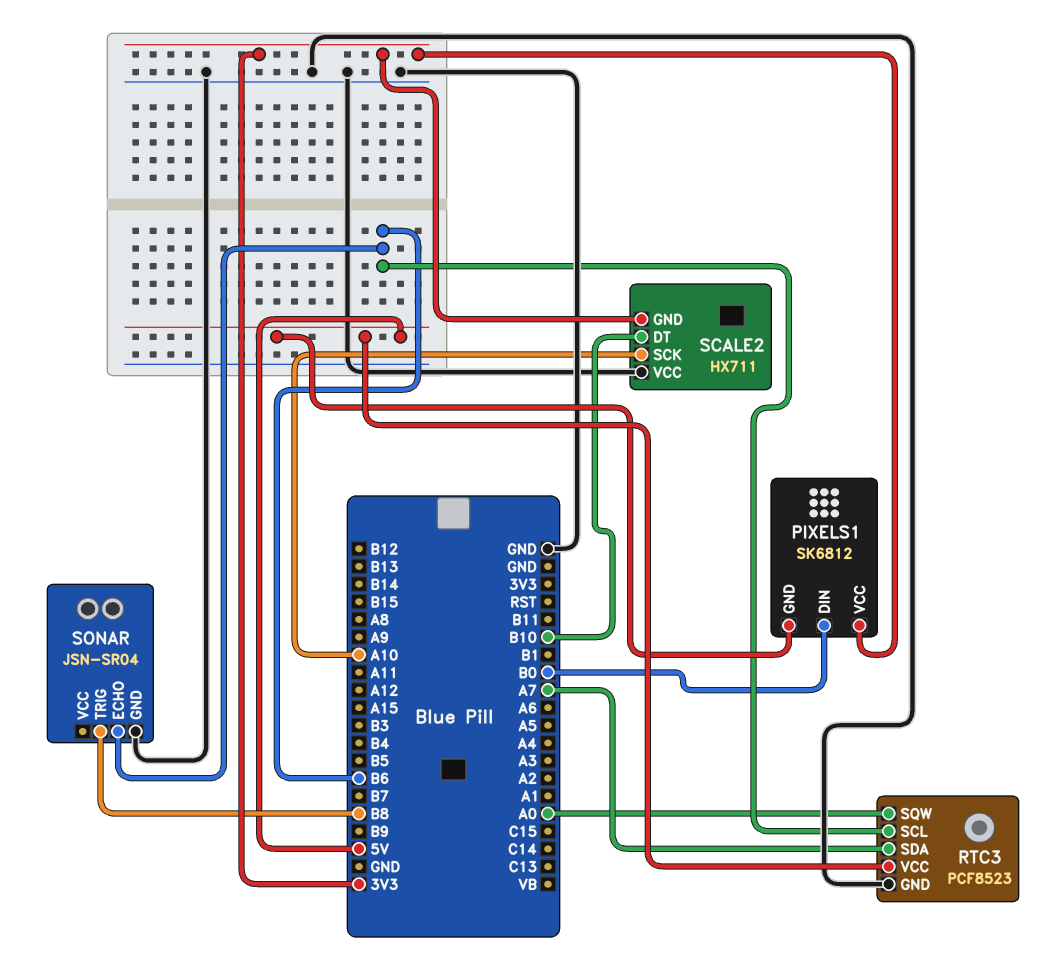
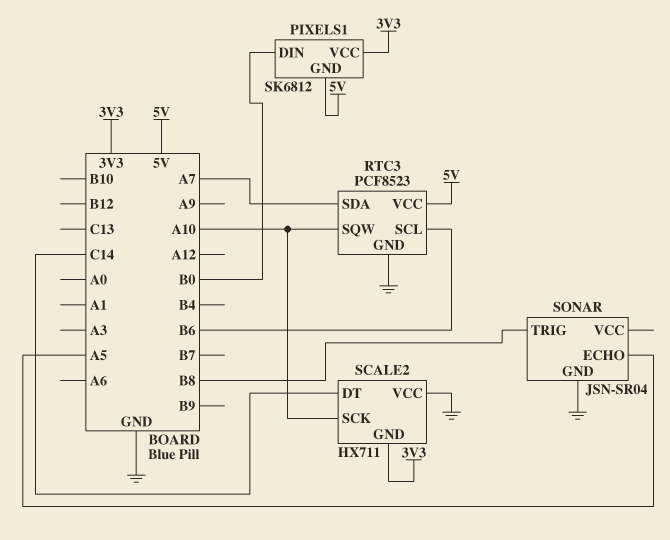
RTC3 pin SQW: A0 -> A10
SCALE2 pin DT: B10 -> C14
SONAR pin ECHO: B6 -> A5

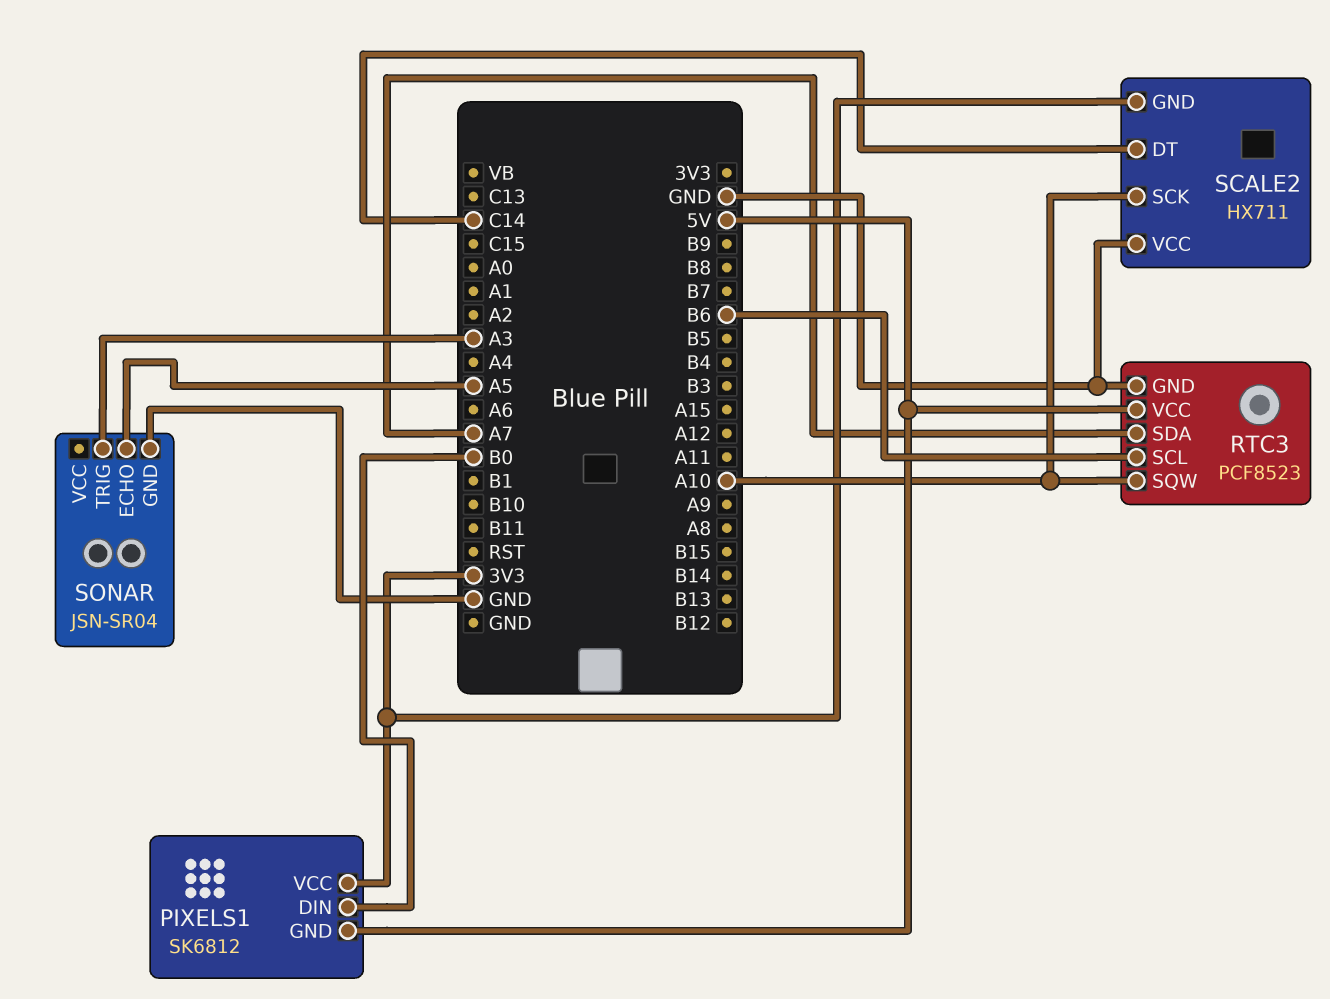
SONAR pin TRIG: B8 -> A3

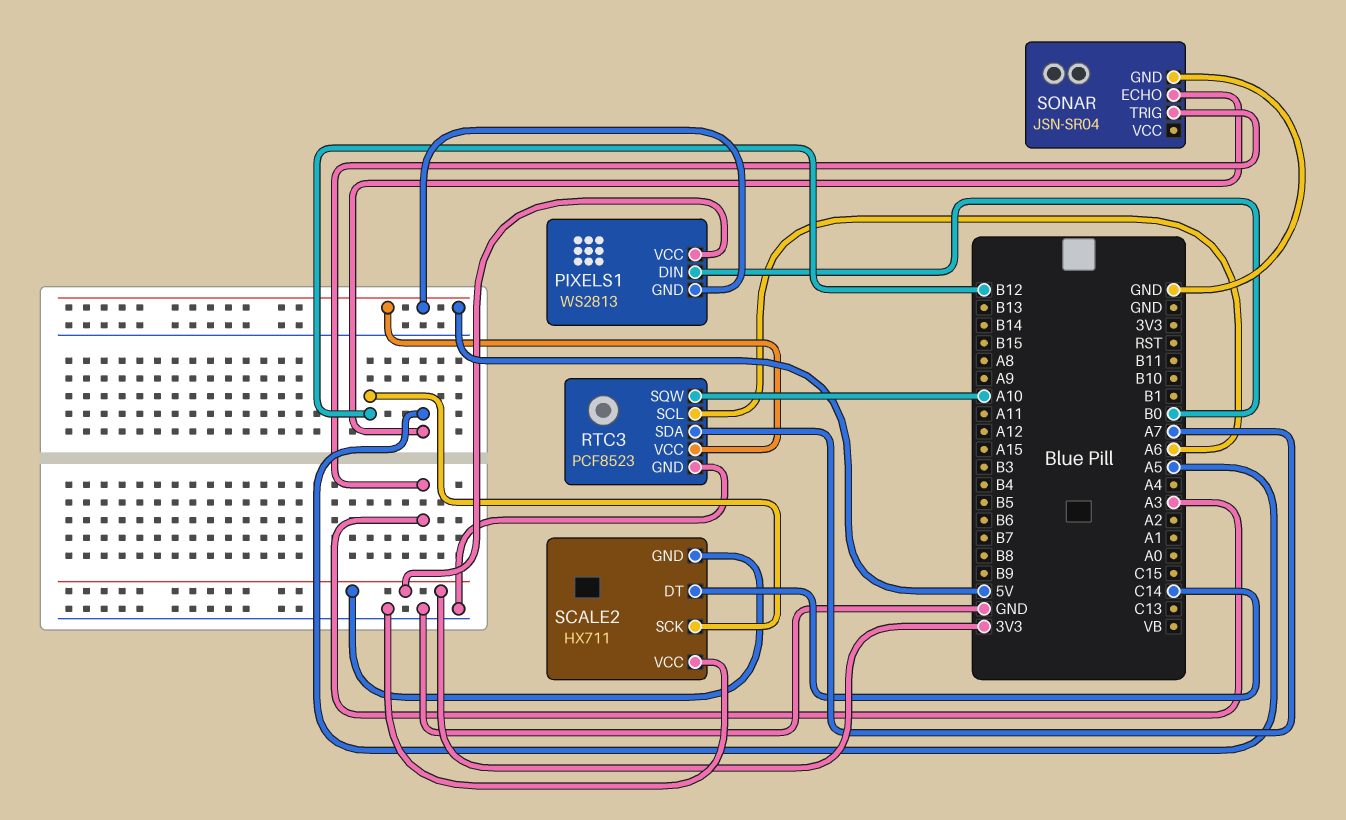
PIXELS1: SK6812 -> WS2813
RTC3 pin SCL: B6 -> A6
SCALE2 pin SCK: A10 -> B12

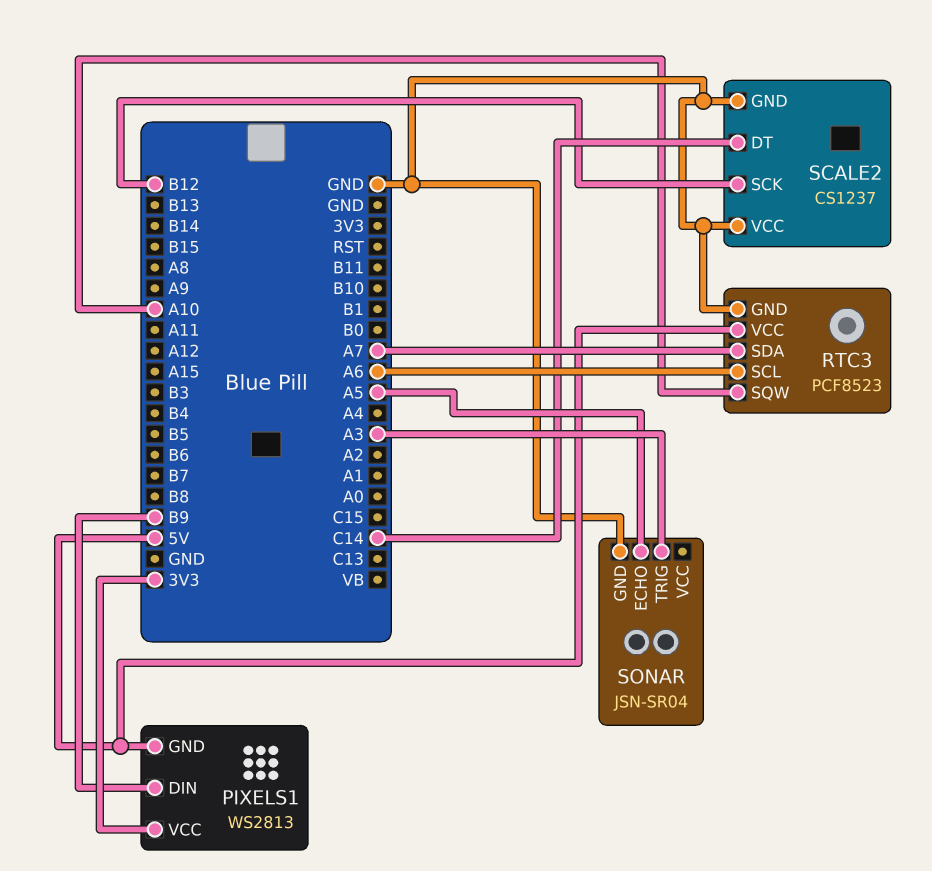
PIXELS1 pin DIN: B0 -> B9
SCALE2: HX711 -> CS1237
SCALE2 pin GND: 3V3 -> GND

